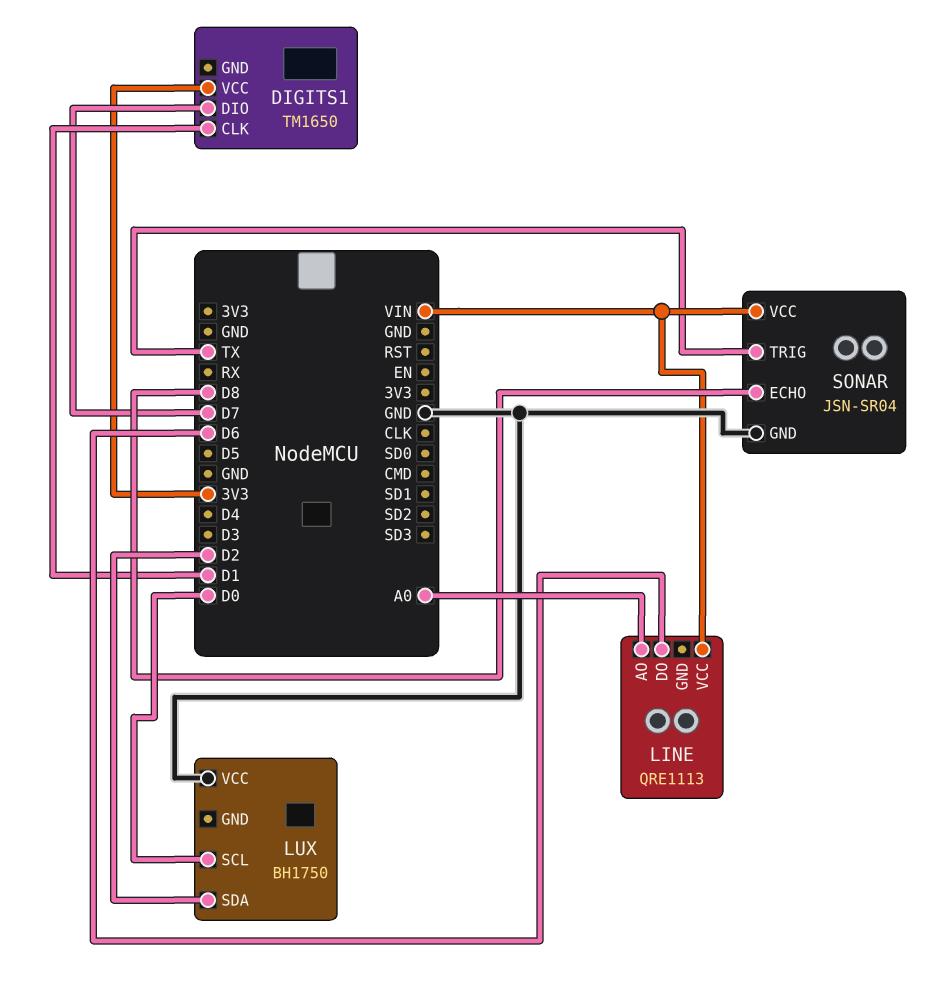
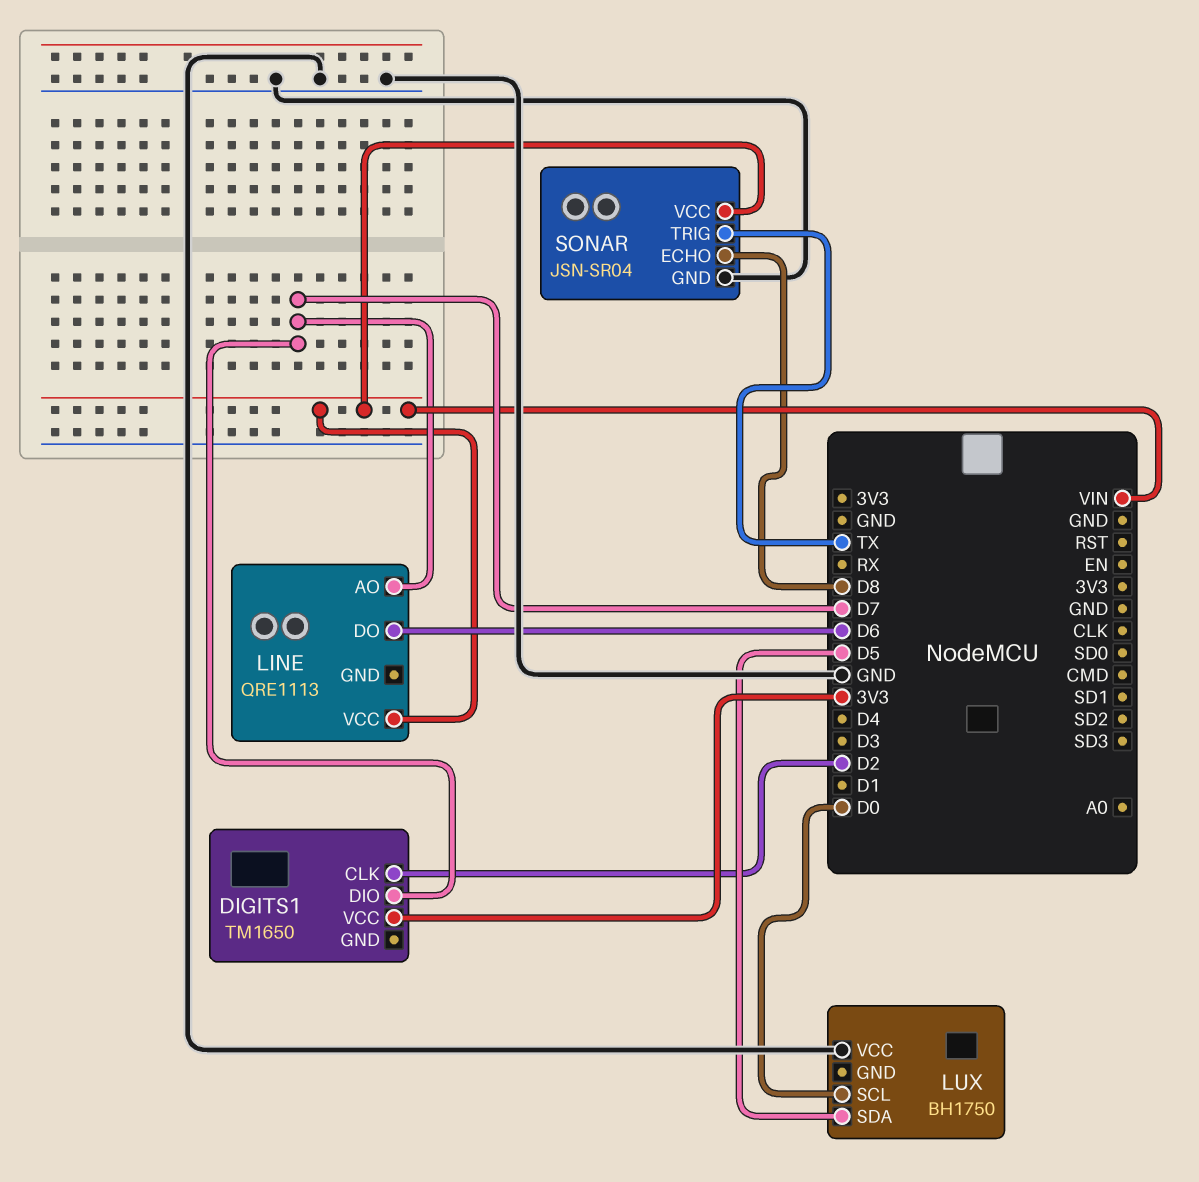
DIGITS1 pin CLK: D1 -> D2
LINE pin AO: A0 -> D7
LUX pin SDA: D2 -> D5

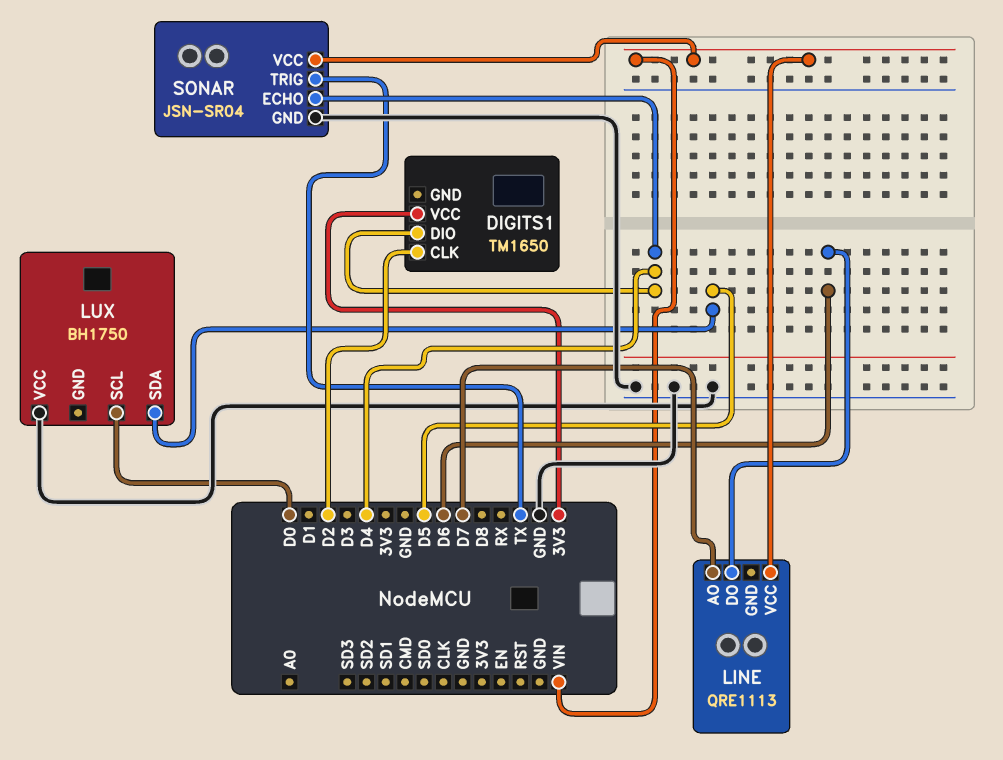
DIGITS1 pin DIO: D7 -> D4
SONAR pin ECHO: D8 -> D4

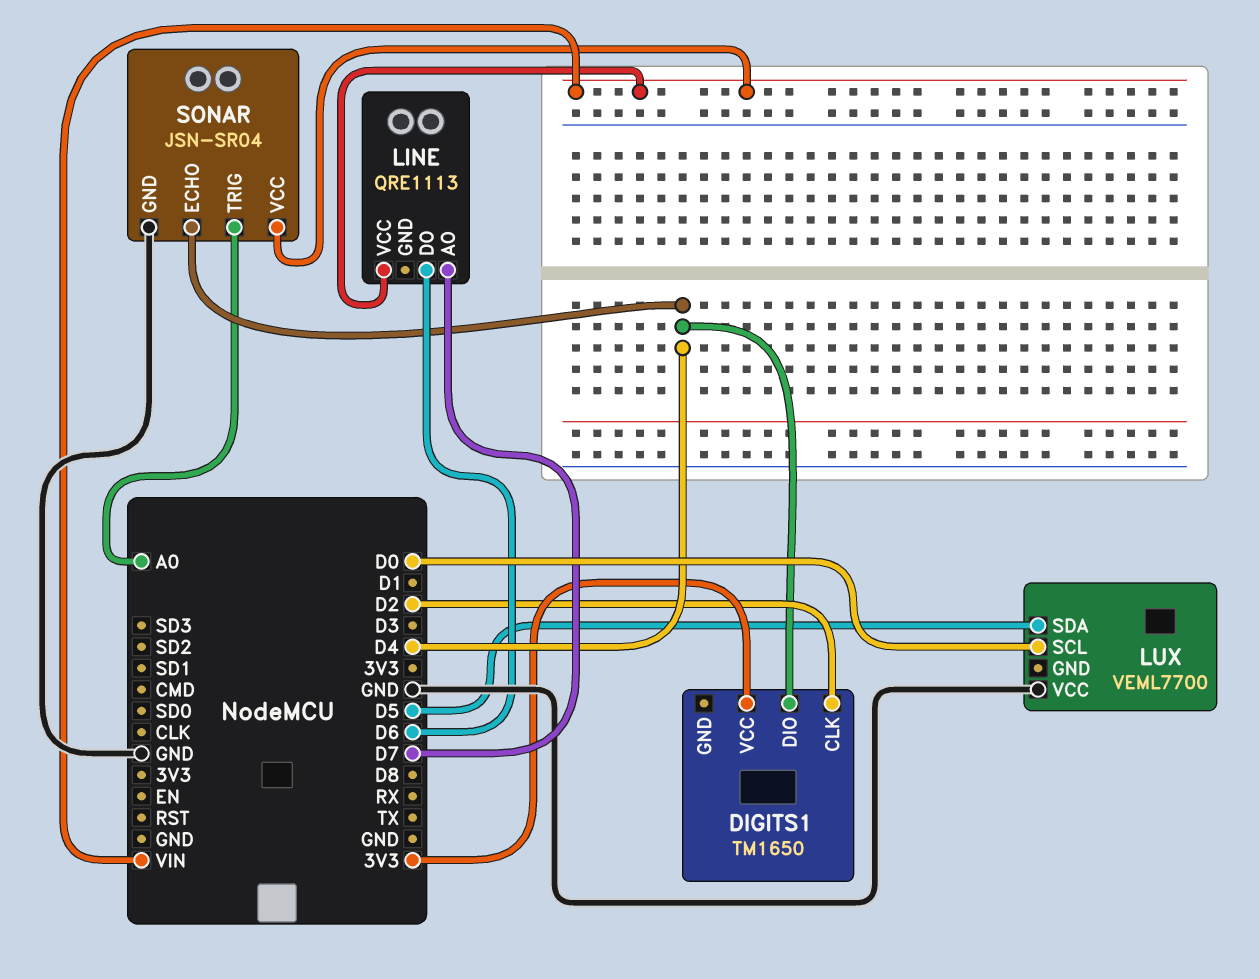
LUX: BH1750 -> VEML7700
SONAR pin TRIG: TX -> A0

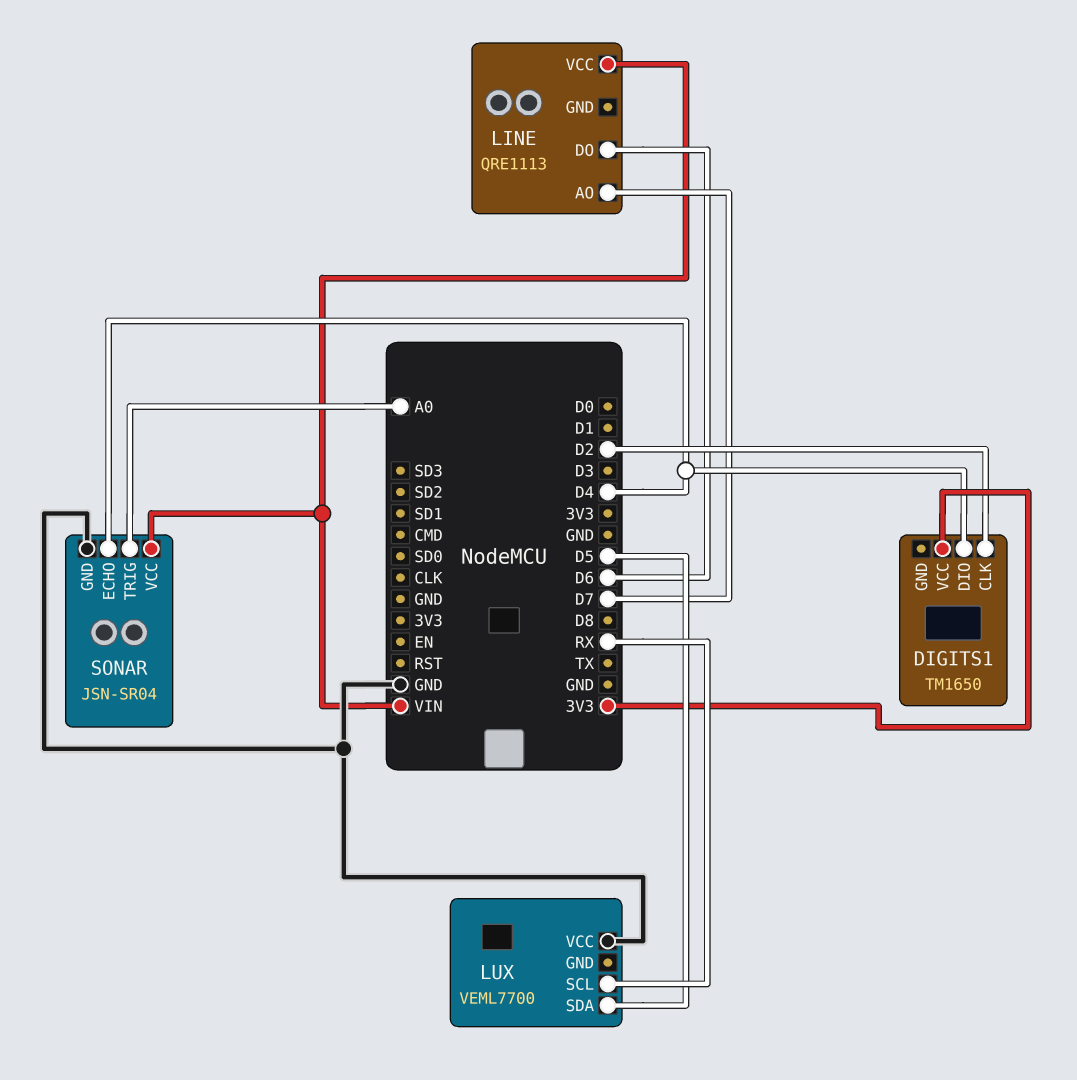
LUX pin SCL: D0 -> RX

